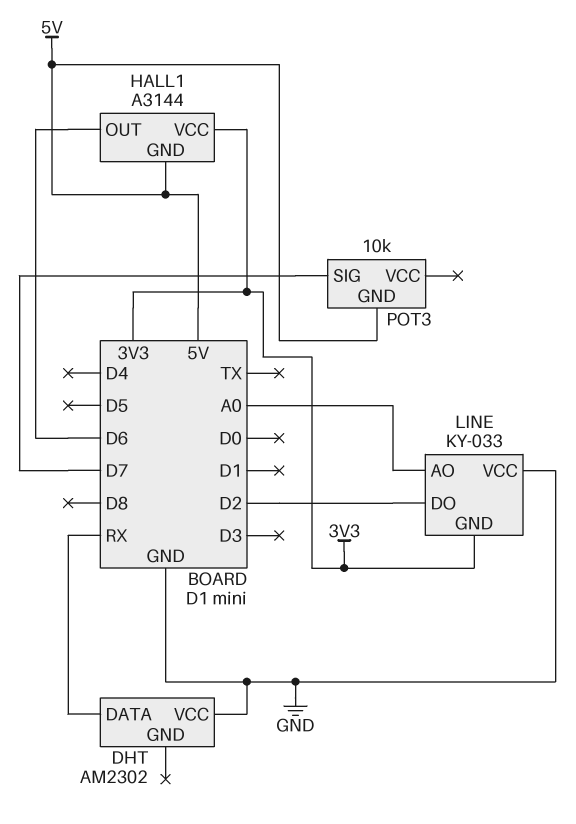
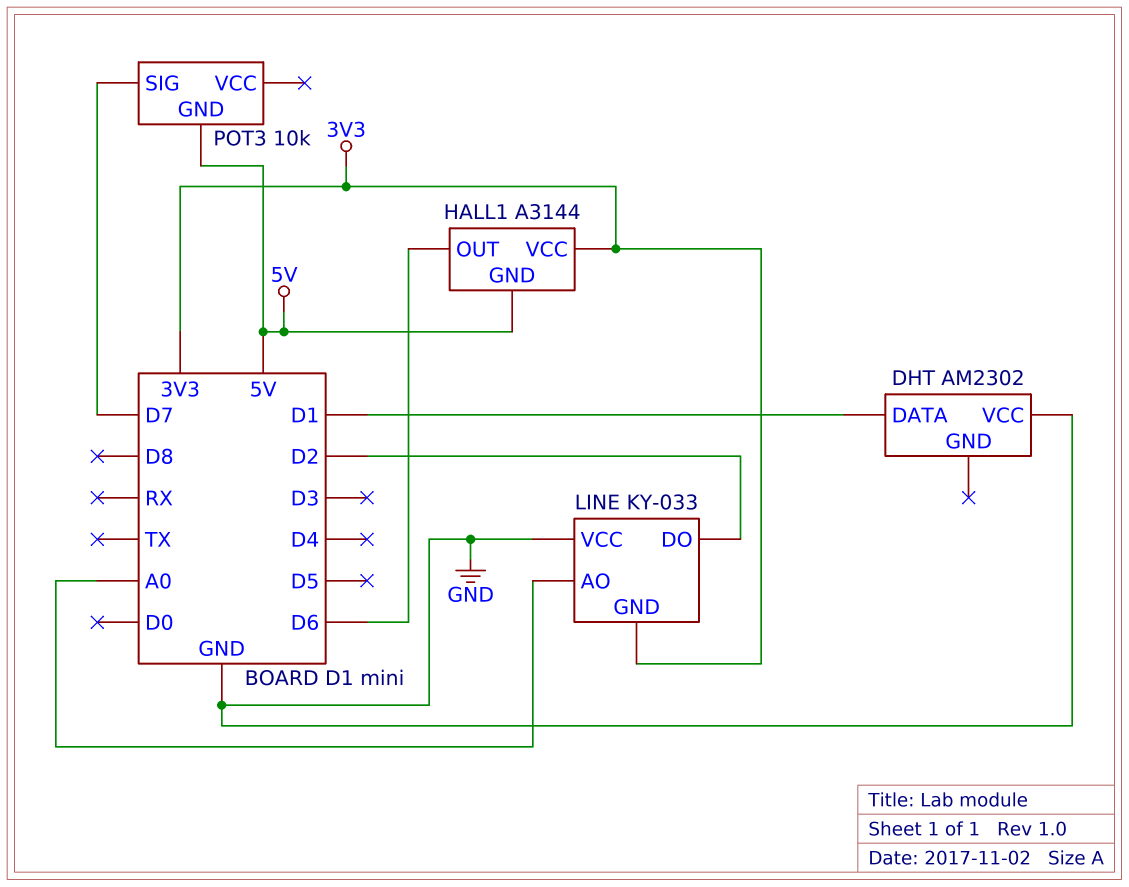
DHT pin DATA: RX -> D1

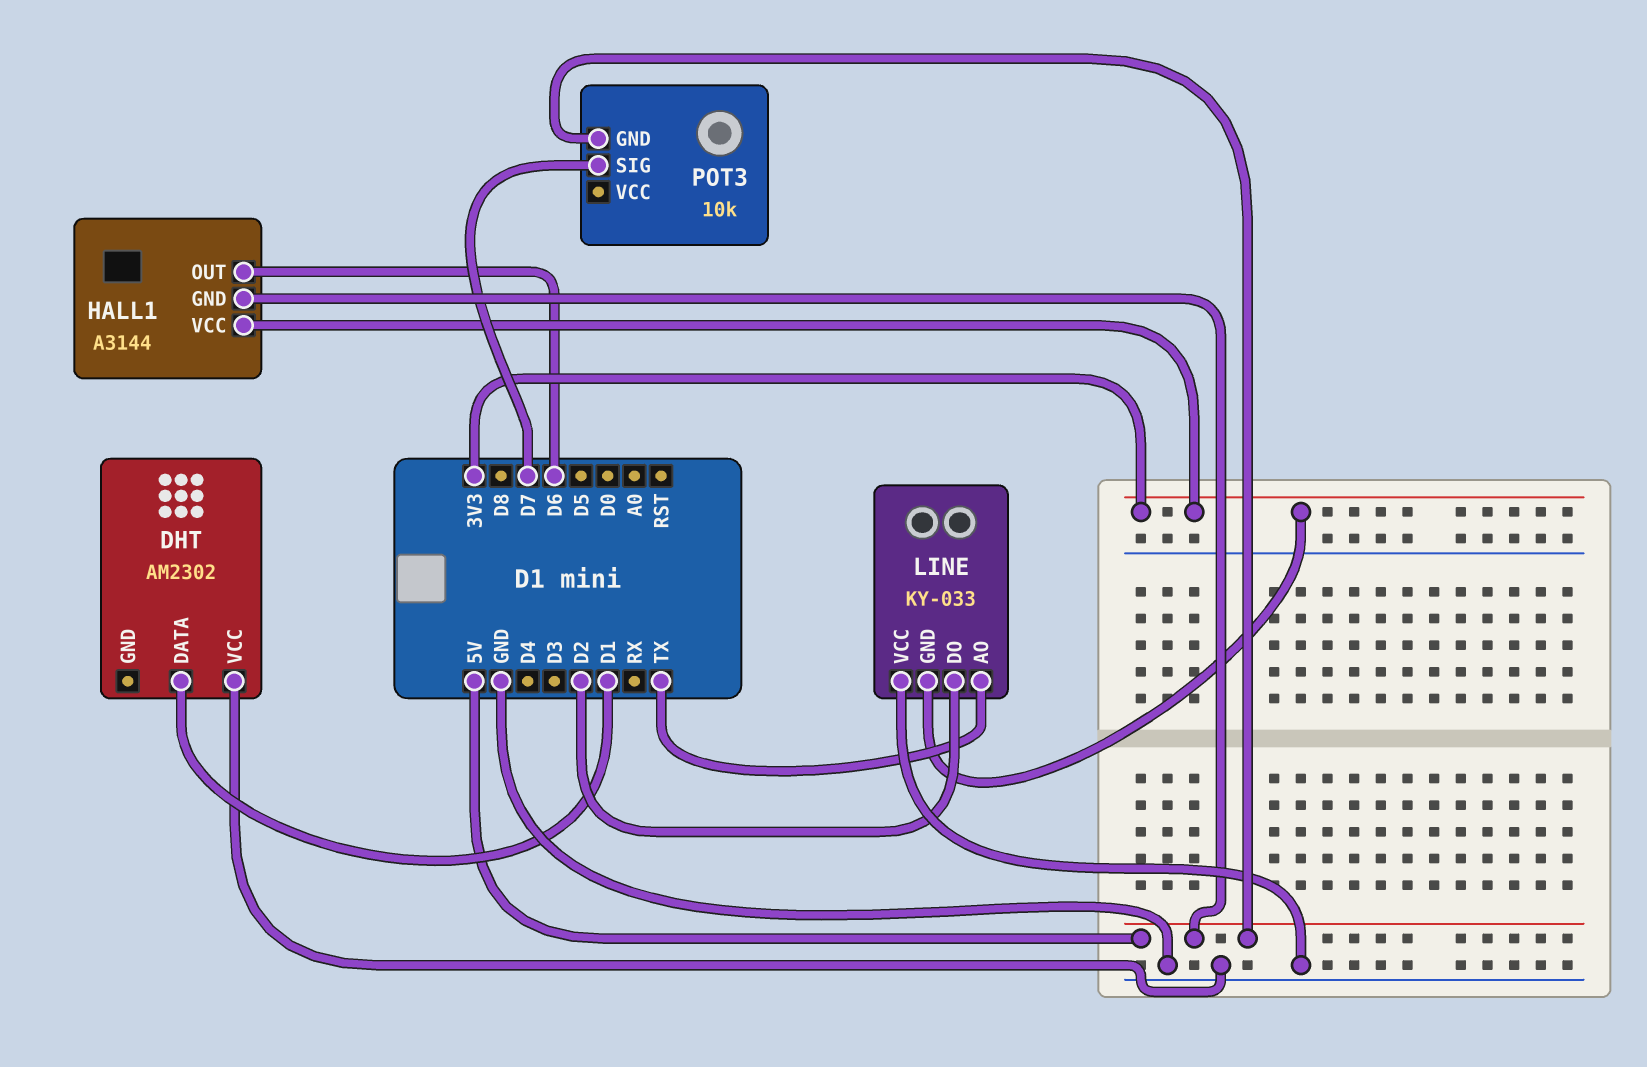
LINE pin AO: A0 -> TX

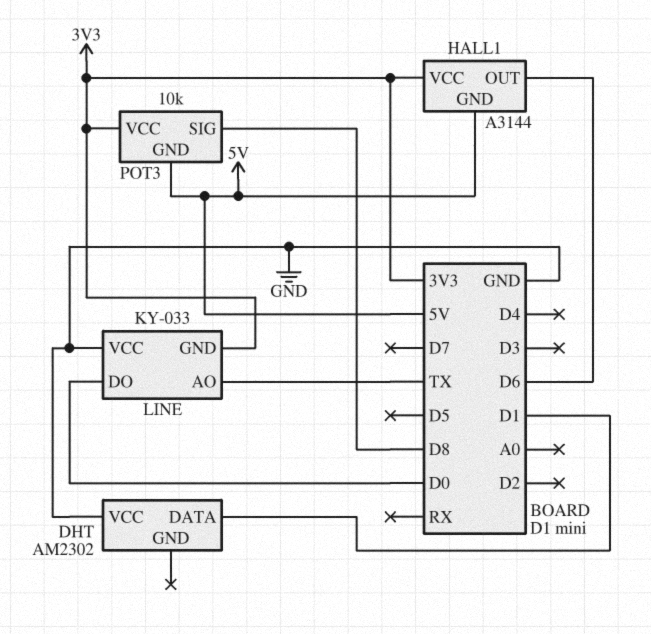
LINE pin DO: D2 -> D0
POT3 pin SIG: D7 -> D8
POT3 pin VCC: none -> 3V3

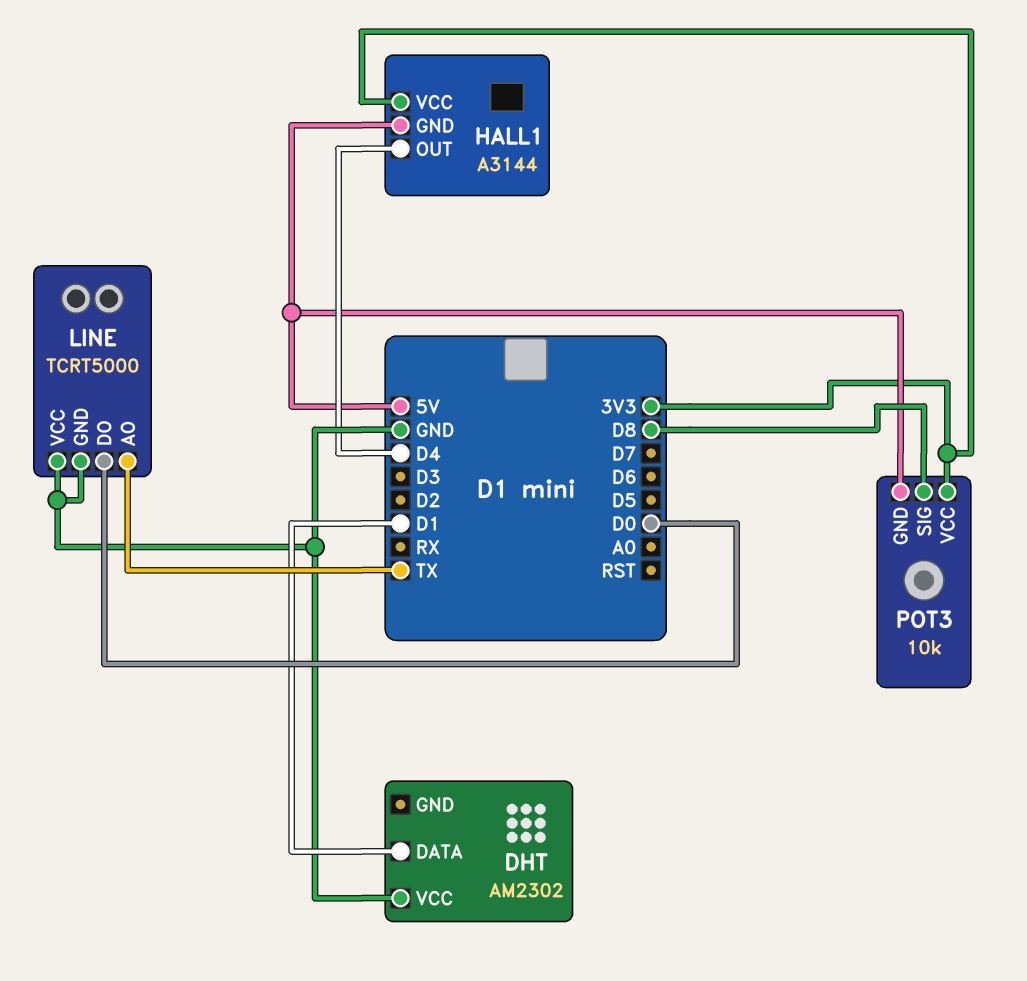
HALL1 pin OUT: D6 -> D4
LINE: KY-033 -> TCRT5000
LINE pin GND: 3V3 -> GND

